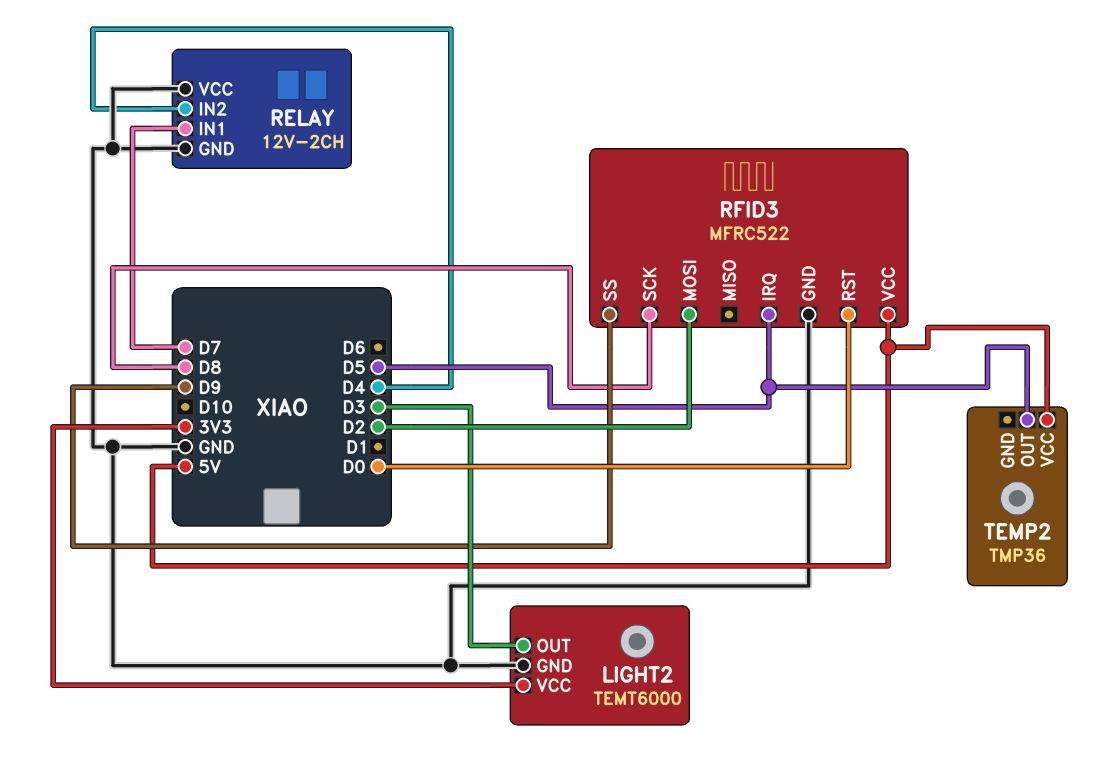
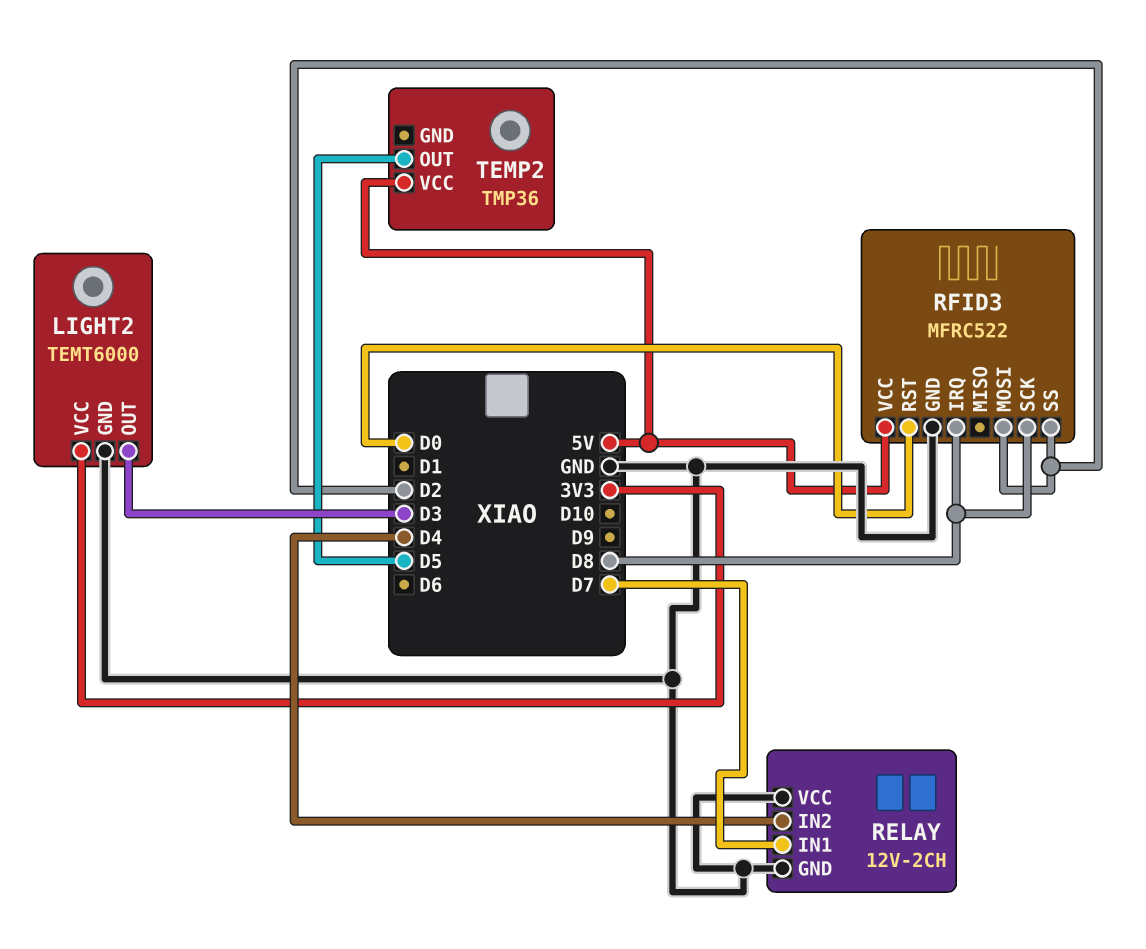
RFID3 pin IRQ: D5 -> D8
RFID3 pin SS: D9 -> D2

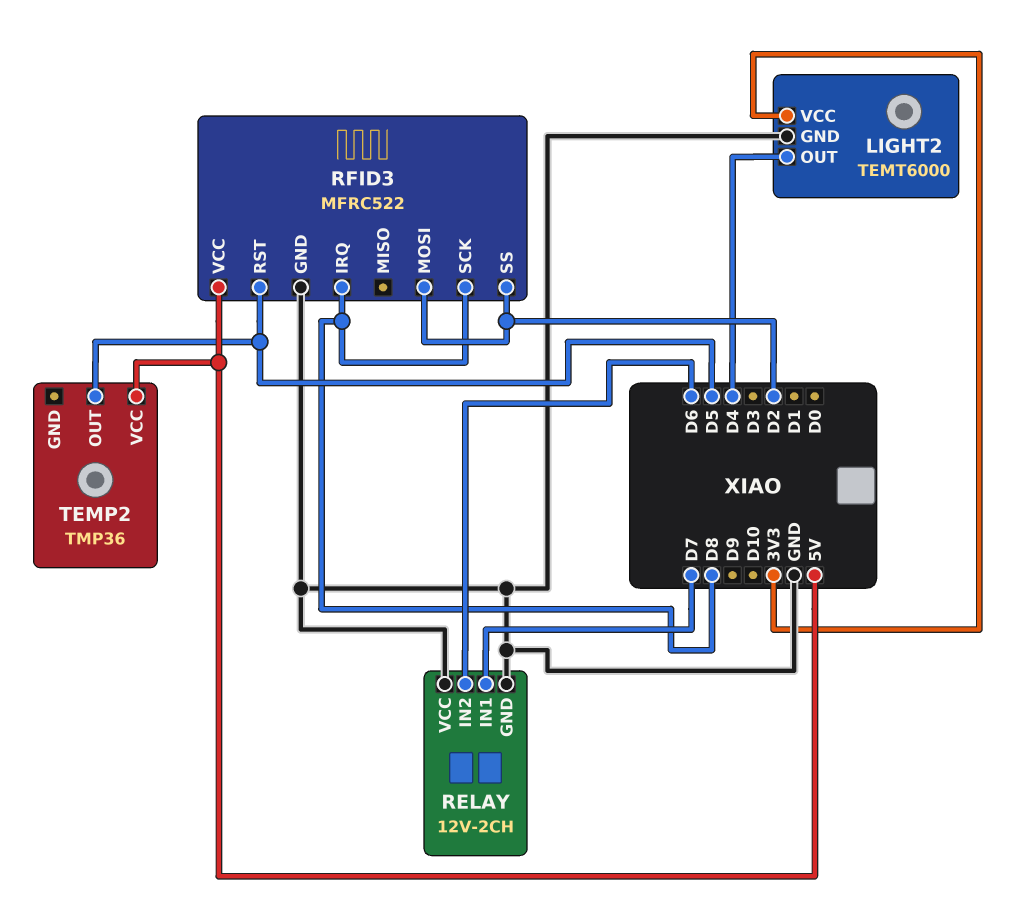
LIGHT2 pin OUT: D3 -> D4
RELAY pin IN2: D4 -> D6
RFID3 pin RST: D0 -> D5

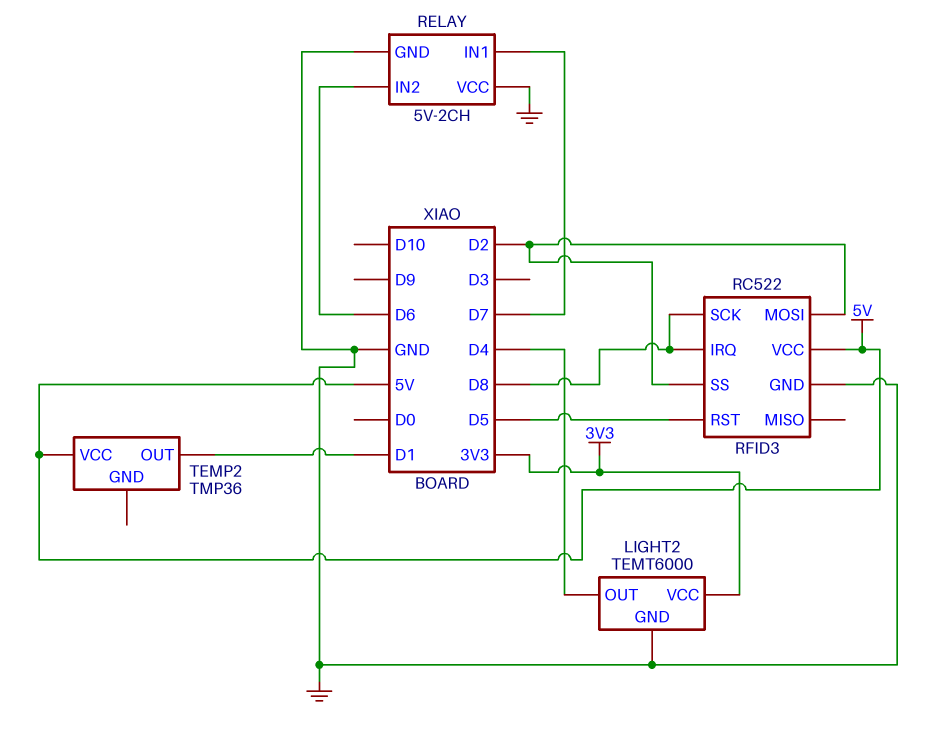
RELAY: 12V-2CH -> 5V-2CH
RFID3: MFRC522 -> RC522
TEMP2 pin OUT: D5 -> D1

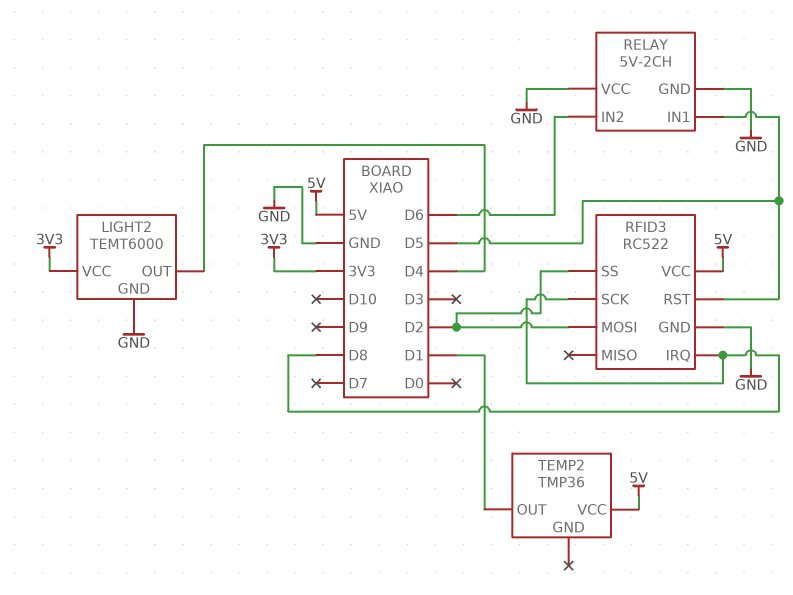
RELAY pin IN1: D7 -> D5

